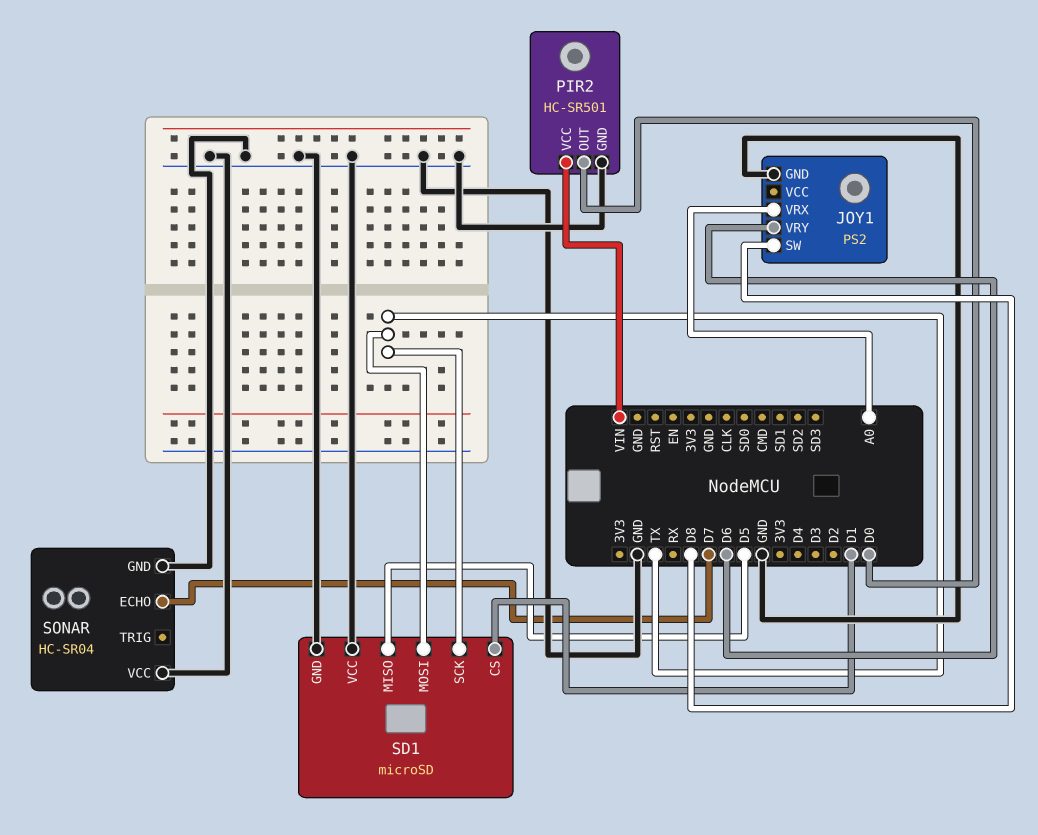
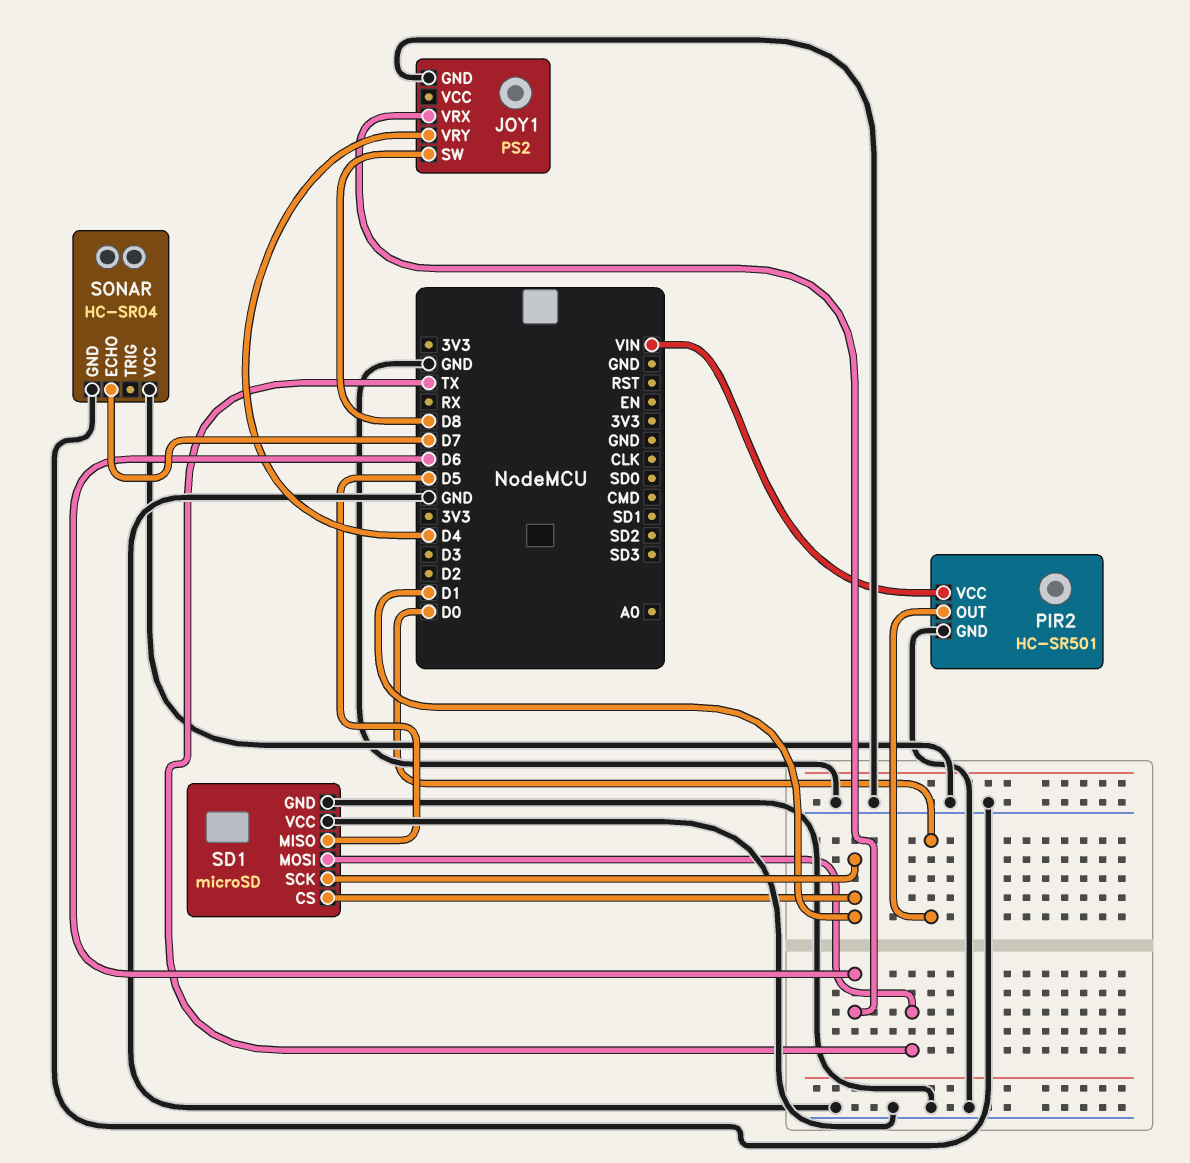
JOY1 pin VRX: A0 -> D6
JOY1 pin VRY: D6 -> D4
SD1 pin SCK: TX -> D1

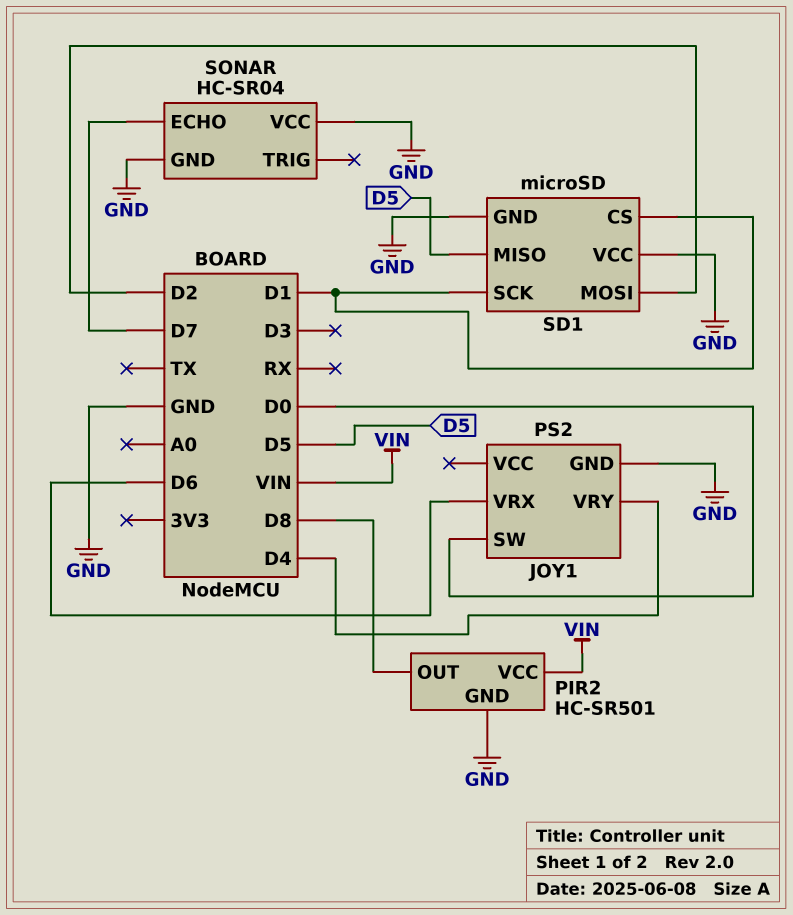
JOY1 pin SW: D8 -> D0
PIR2 pin OUT: D0 -> D8
SD1 pin MOSI: TX -> D2

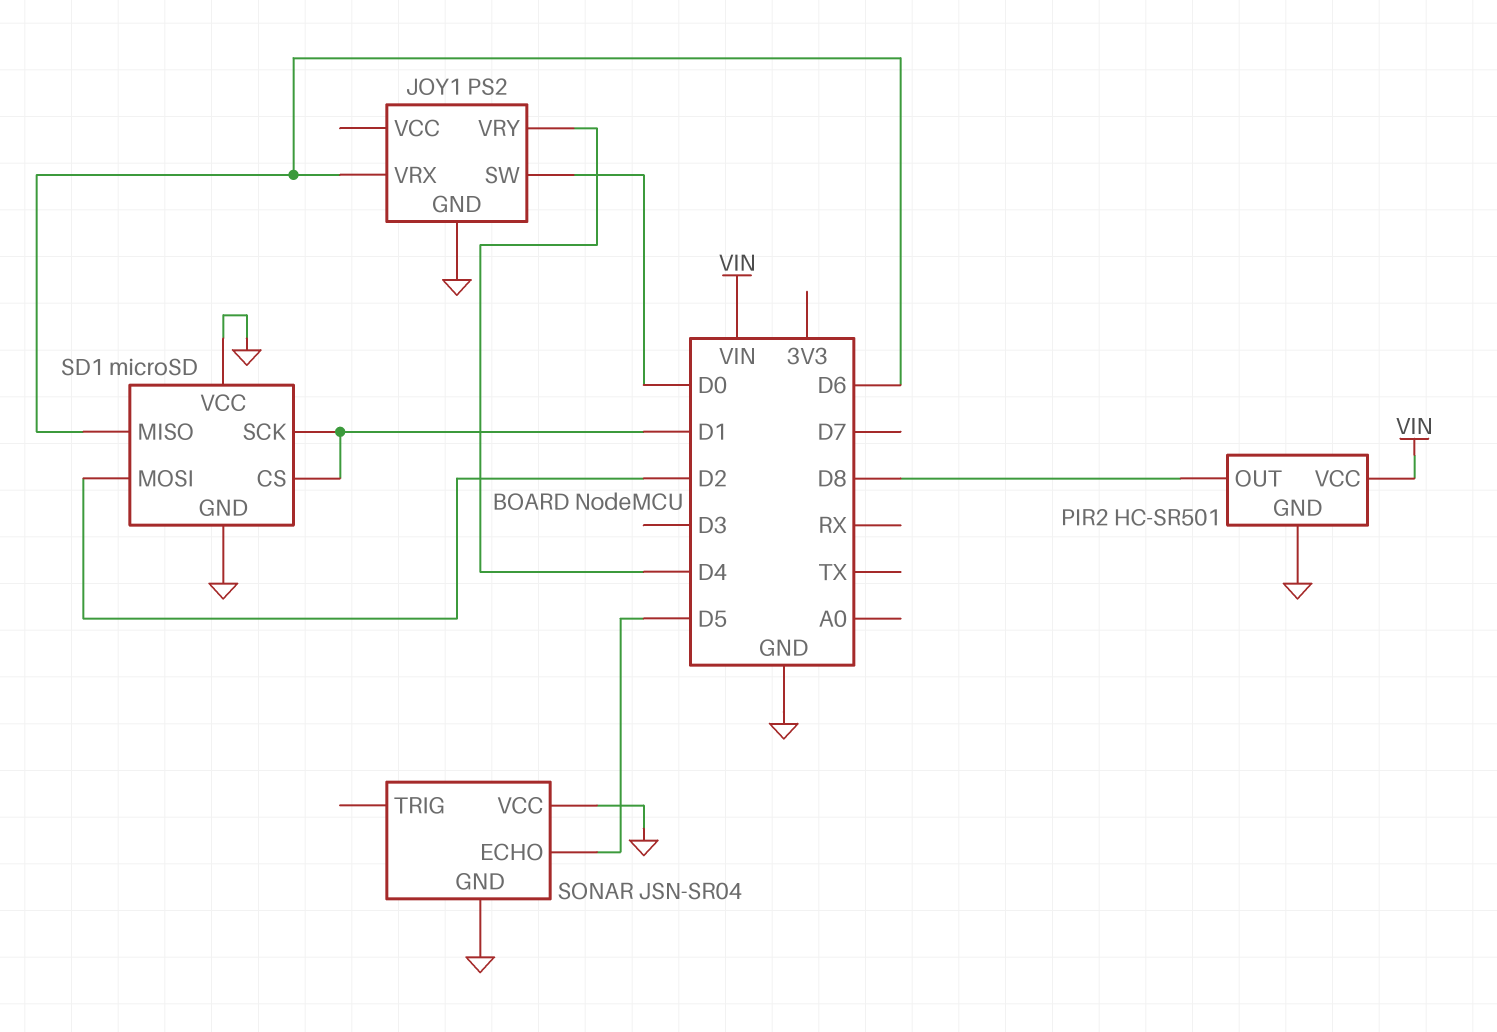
SD1 pin MISO: D5 -> D6
SONAR: HC-SR04 -> JSN-SR04
SONAR pin ECHO: D7 -> D5

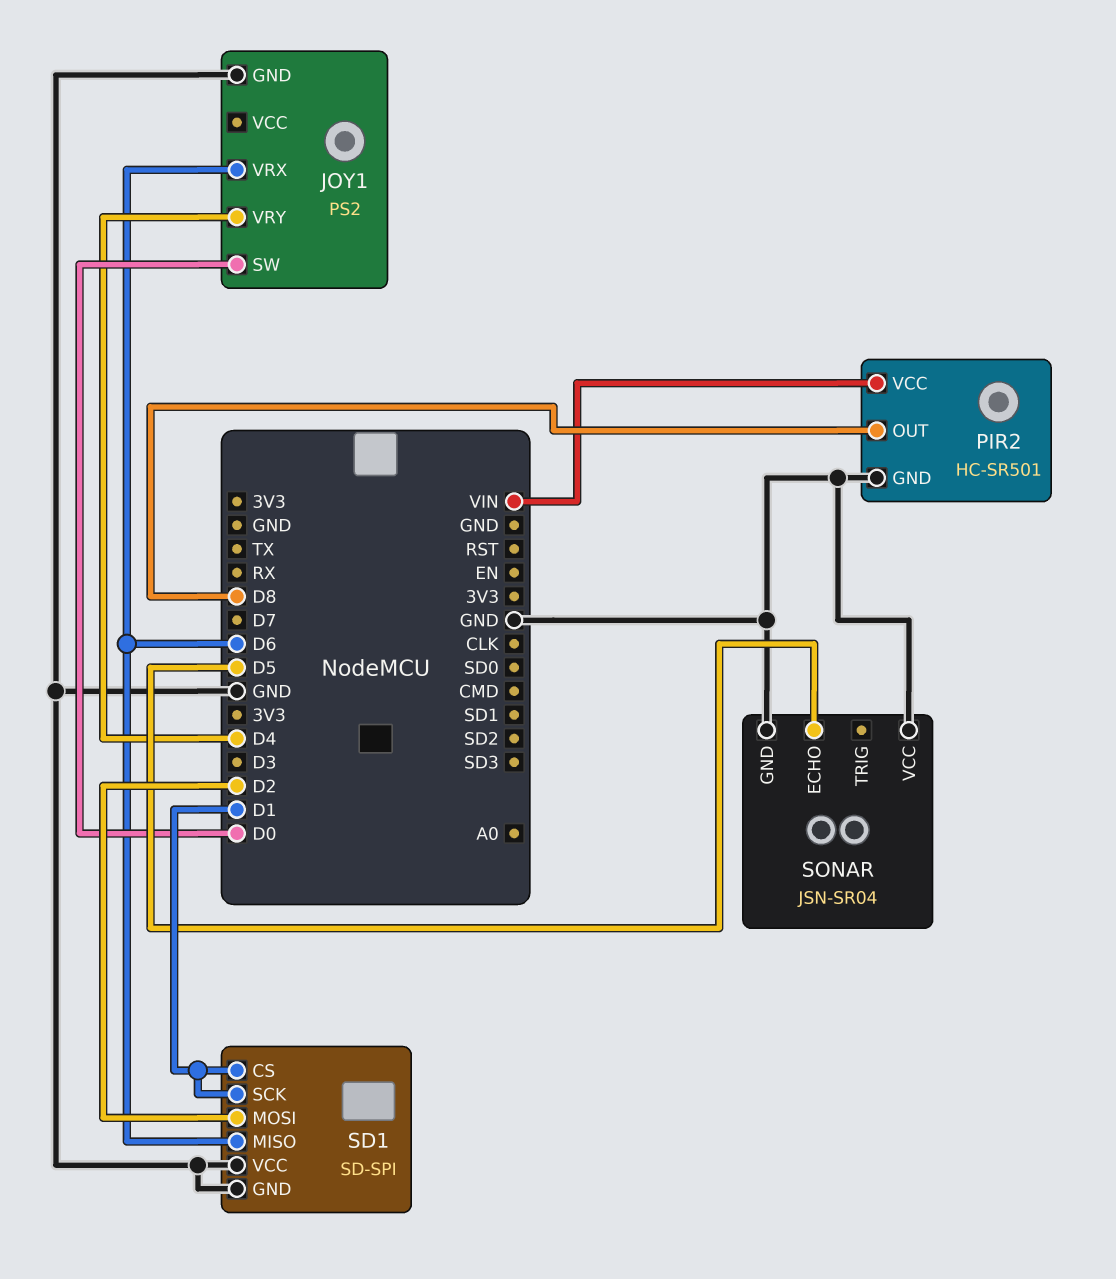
SD1: microSD -> SD-SPI

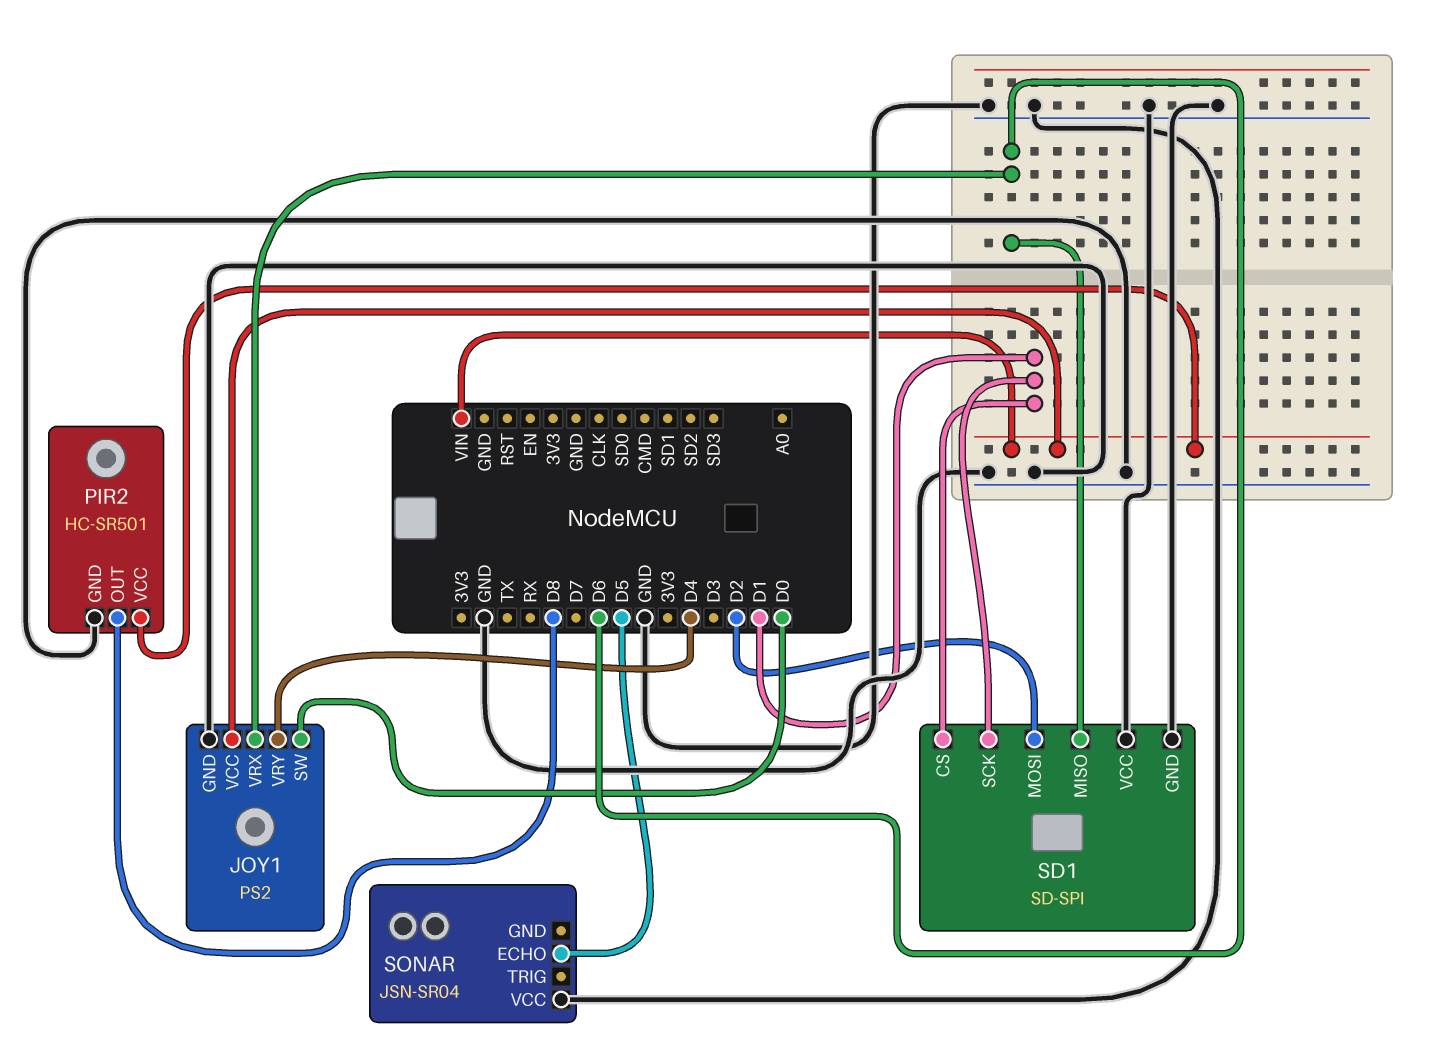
JOY1 pin VCC: none -> VIN
SONAR pin GND: GND -> none

